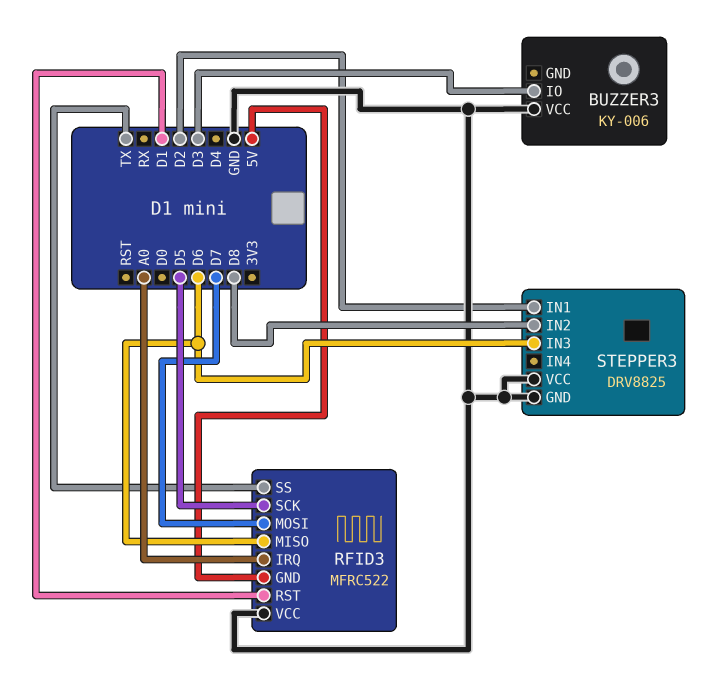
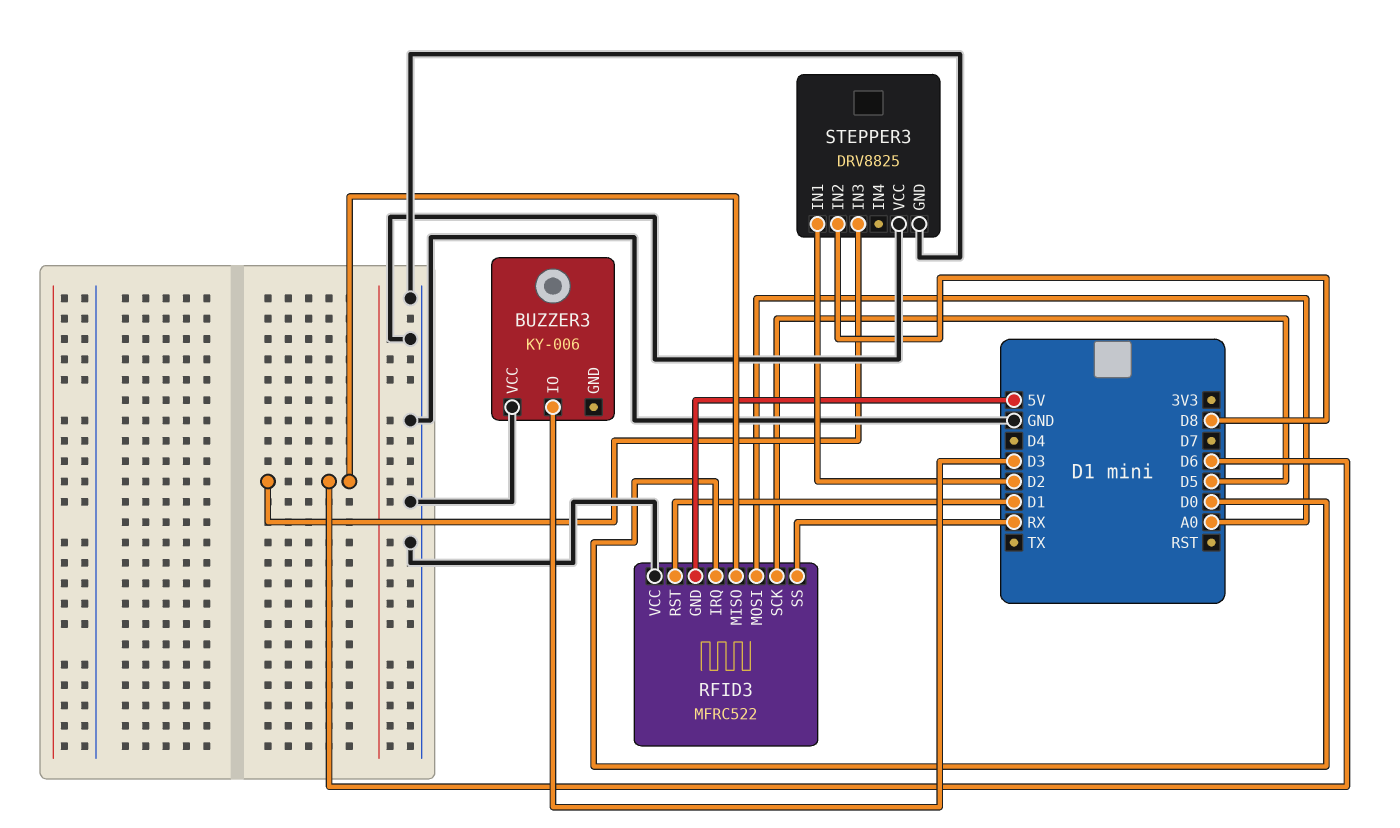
RFID3 pin IRQ: A0 -> D0
RFID3 pin MOSI: D7 -> A0
RFID3 pin SS: TX -> RX

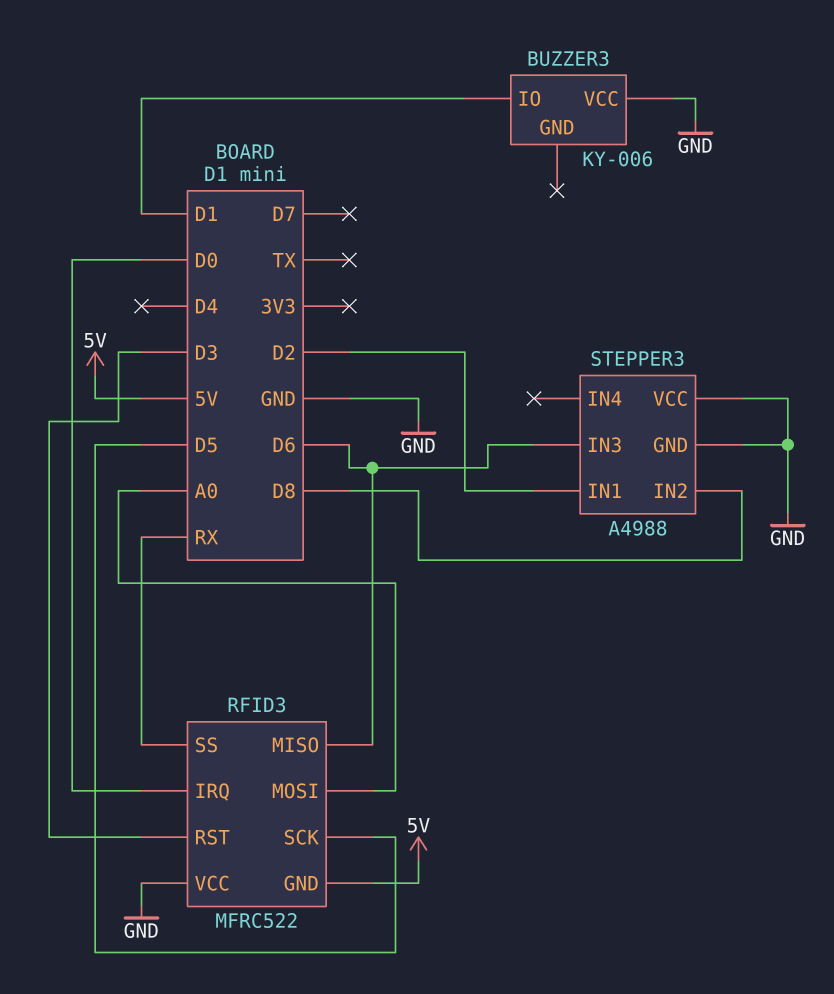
BUZZER3 pin IO: D3 -> D1
RFID3 pin RST: D1 -> D3
STEPPER3: DRV8825 -> A4988

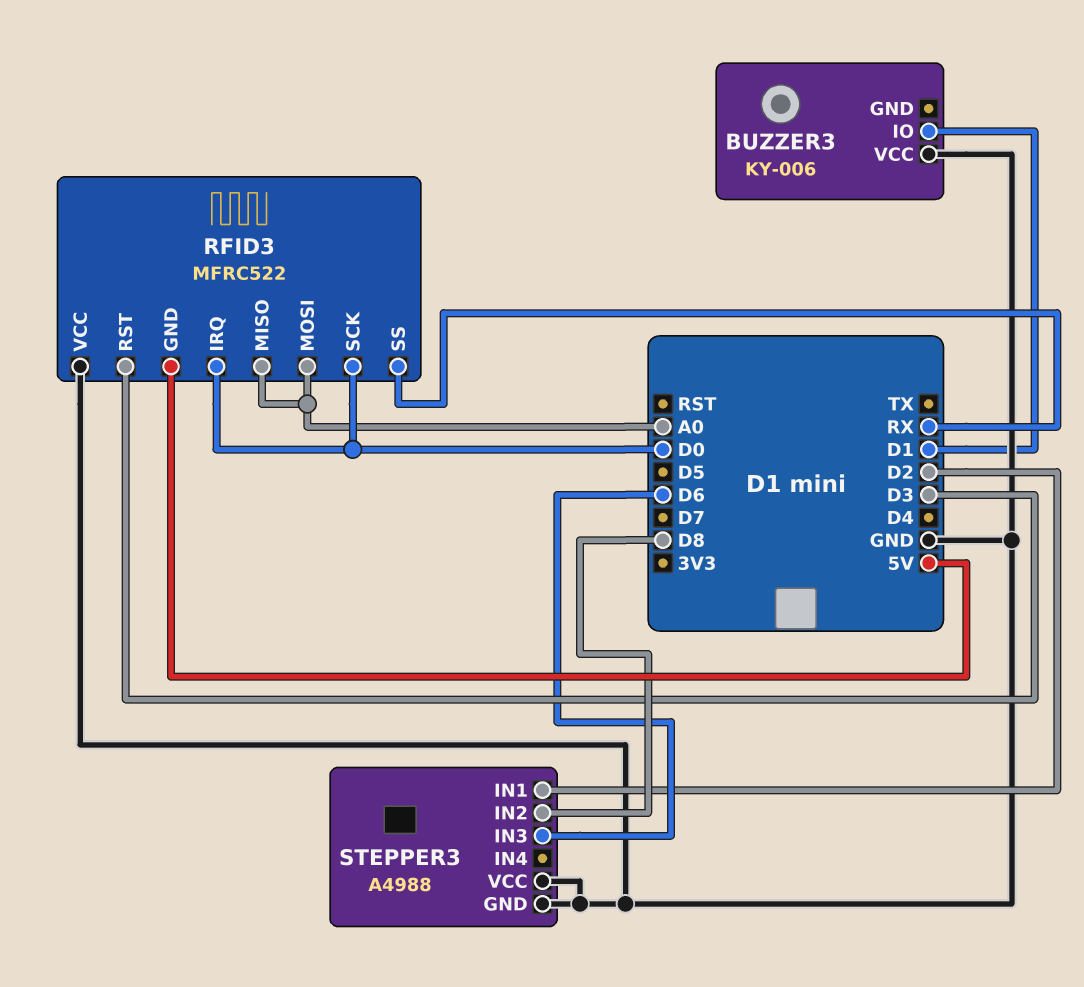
RFID3 pin MISO: D6 -> A0
RFID3 pin SCK: D5 -> D0

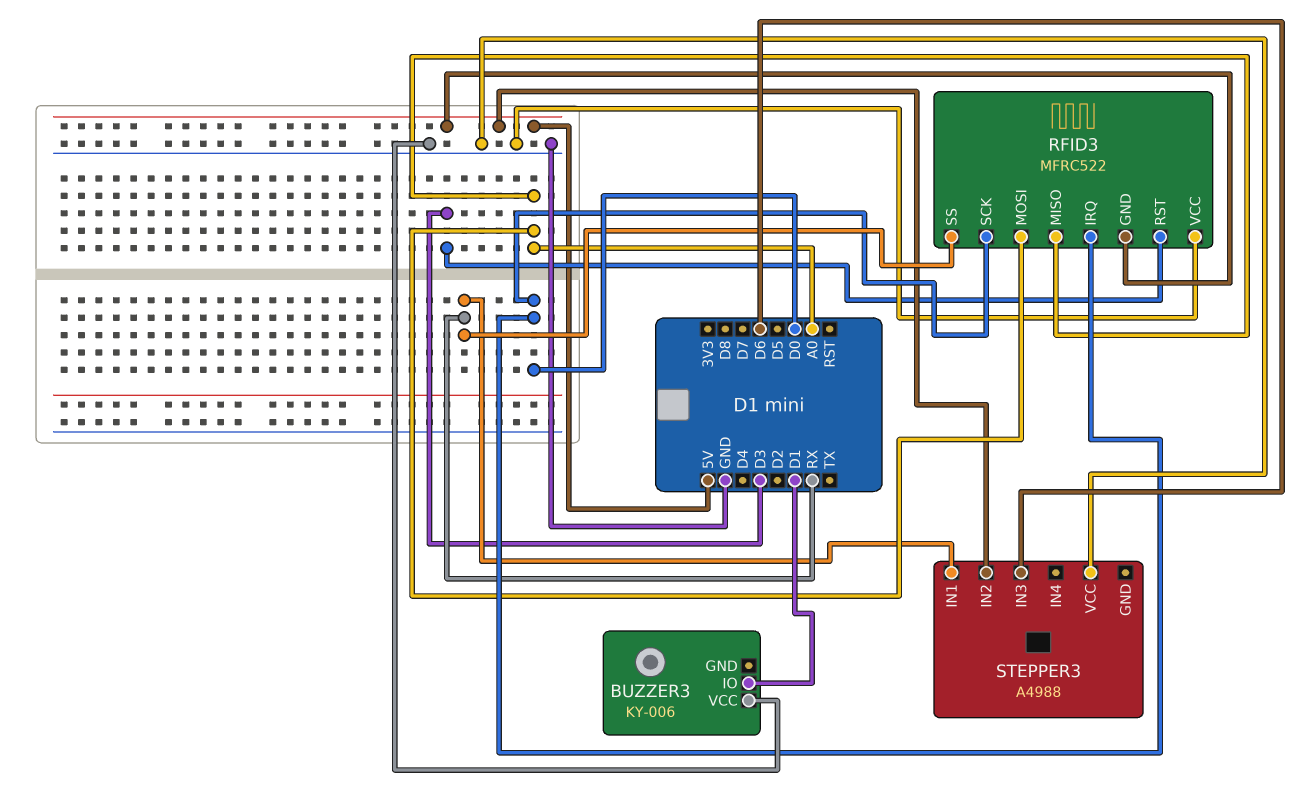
STEPPER3 pin GND: GND -> none
STEPPER3 pin IN1: D2 -> RX
STEPPER3 pin IN2: D8 -> 5V

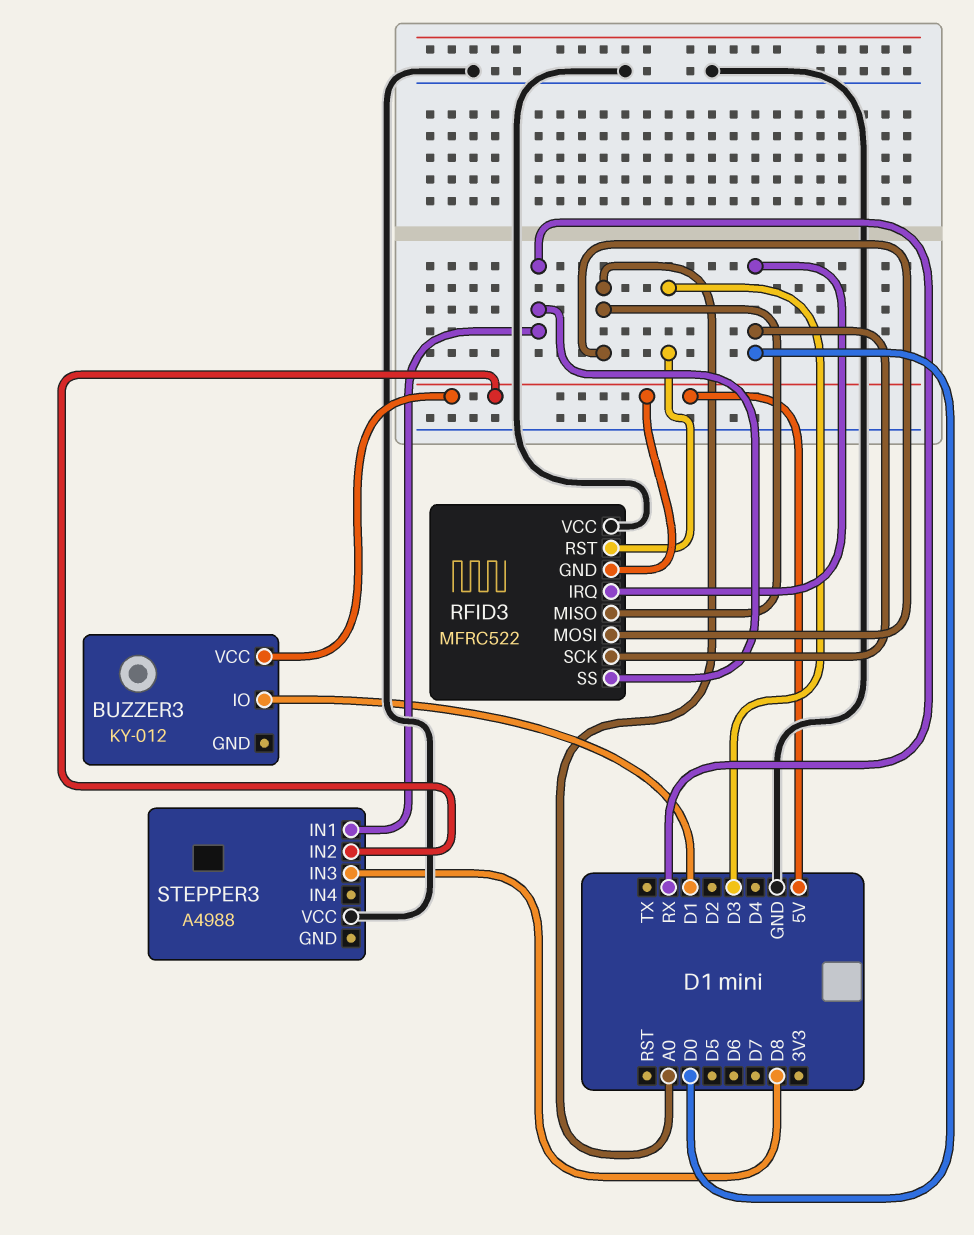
BUZZER3: KY-006 -> KY-012
BUZZER3 pin VCC: GND -> 5V
STEPPER3 pin IN3: D6 -> D8

